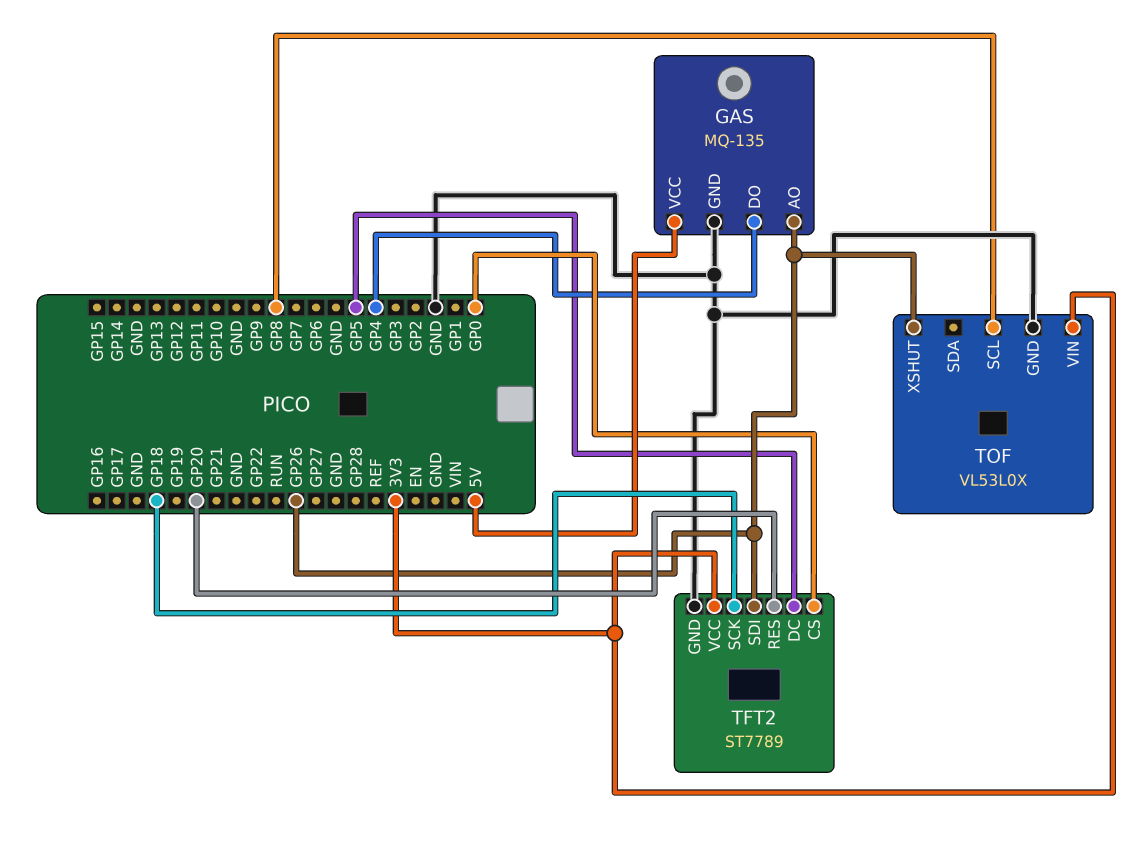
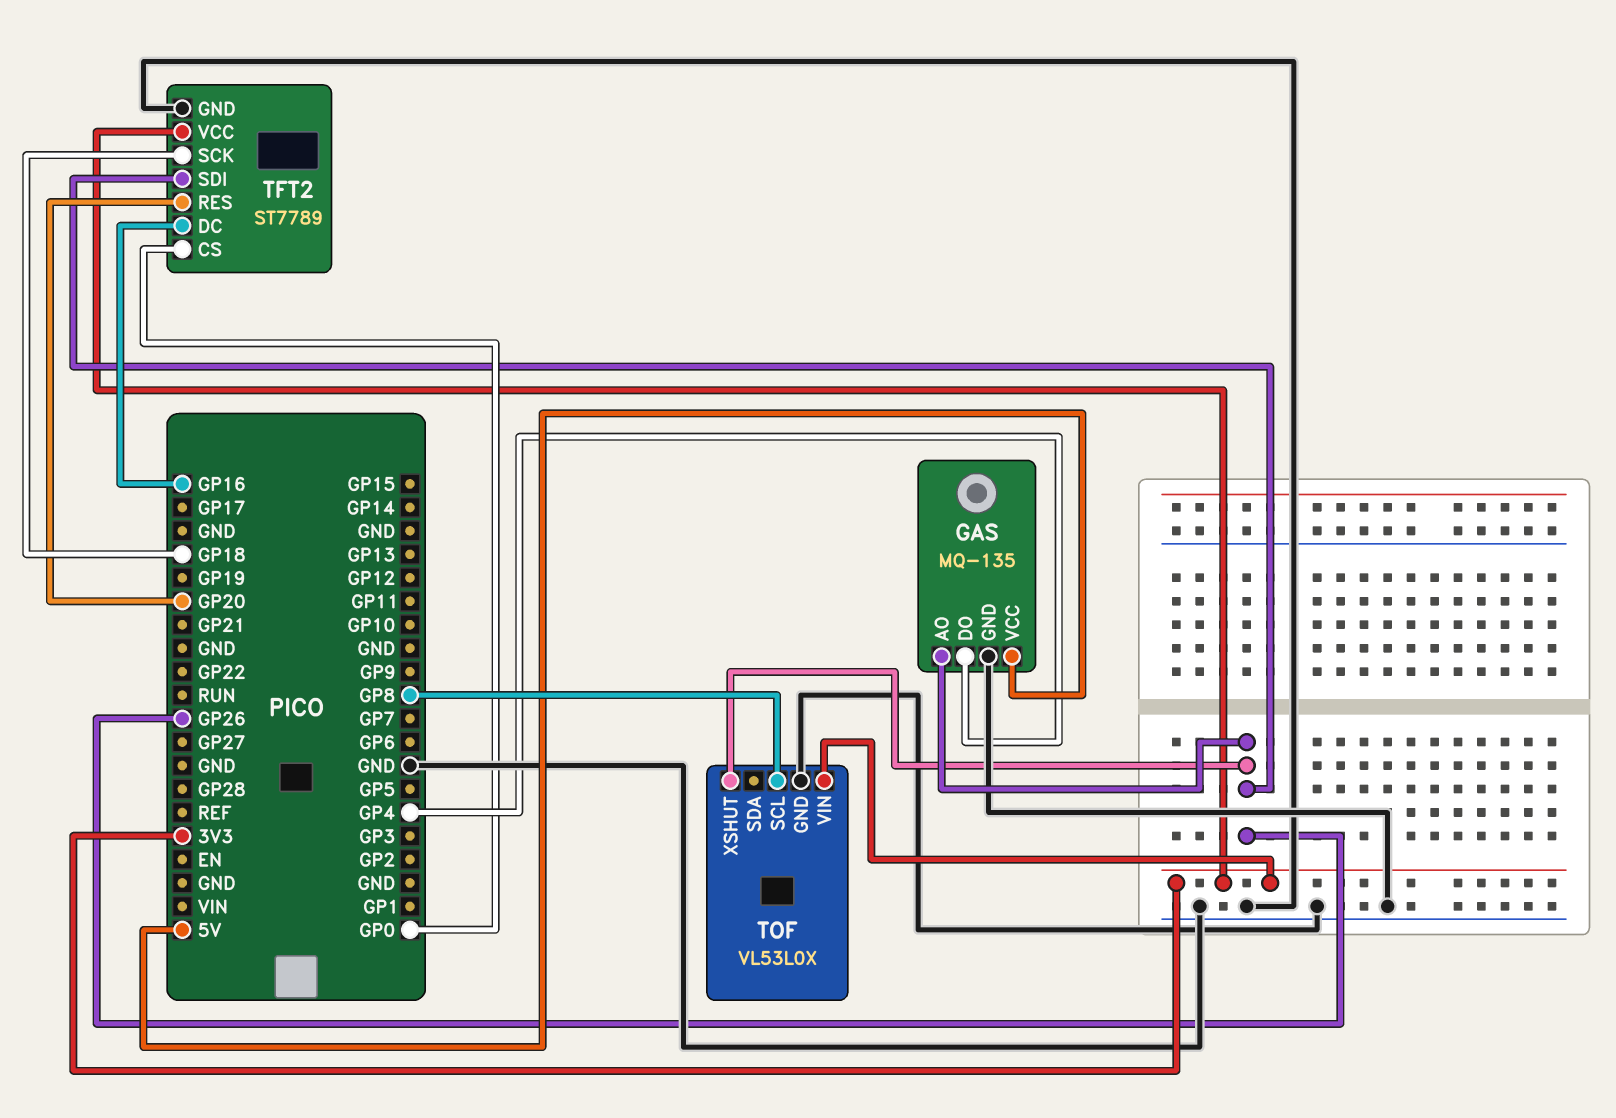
TFT2 pin DC: GP5 -> GP16

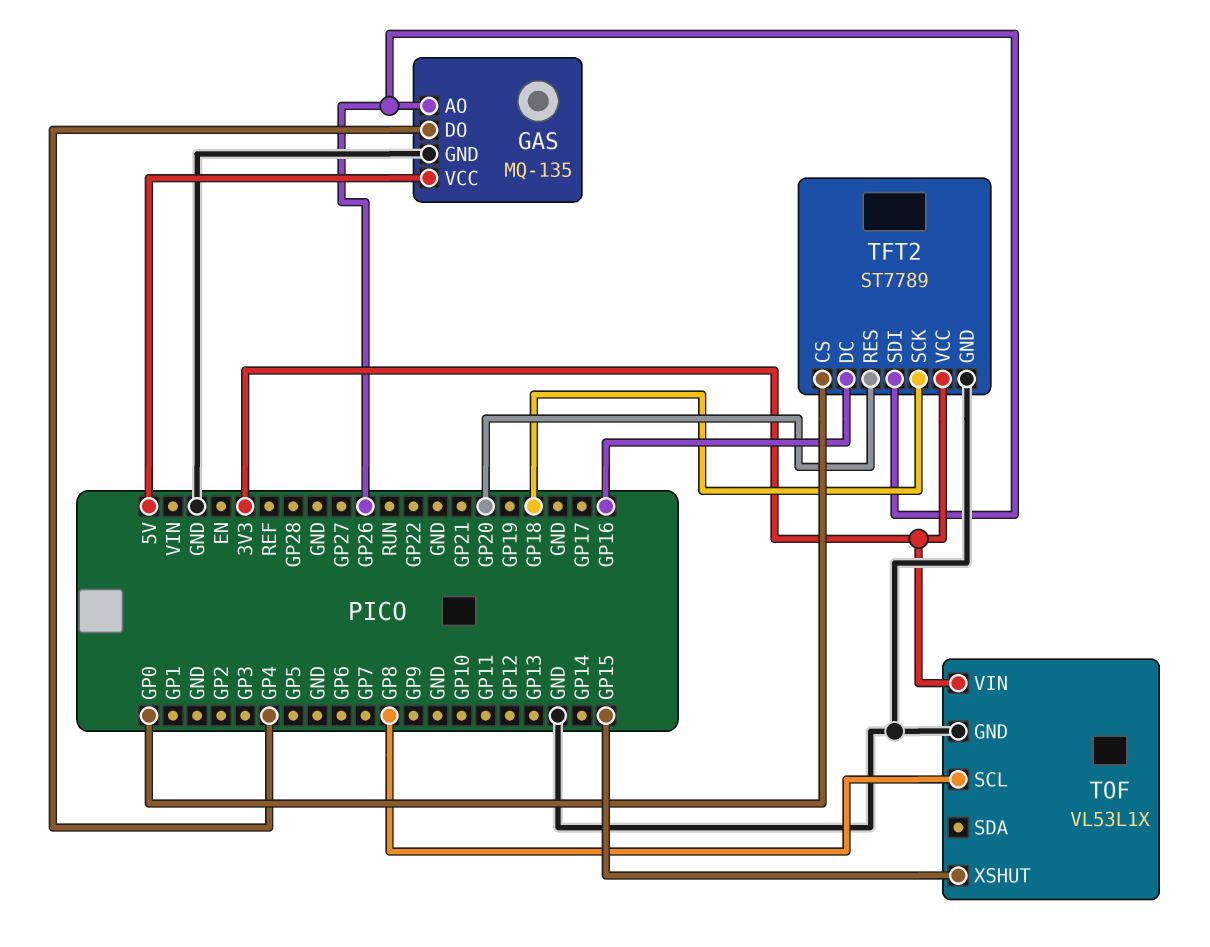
TOF: VL53L0X -> VL53L1X
TOF pin XSHUT: GP26 -> GP15

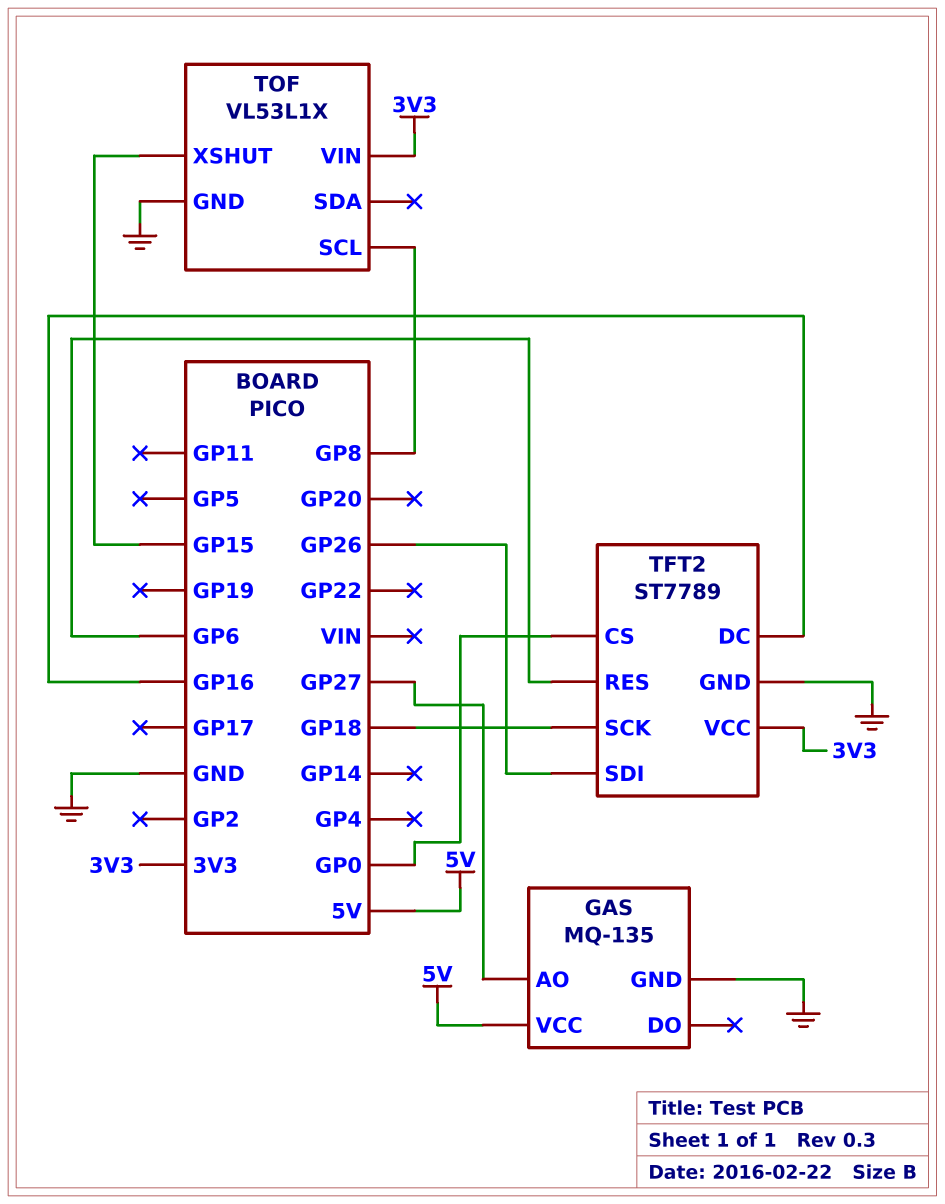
GAS pin AO: GP26 -> GP27
GAS pin DO: GP4 -> none
TFT2 pin RES: GP20 -> GP6

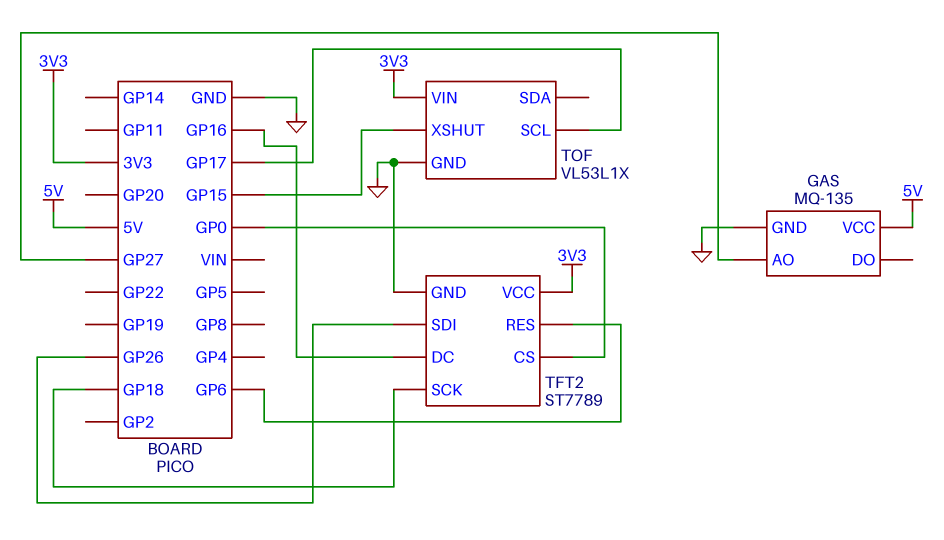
TOF pin SCL: GP8 -> GP17

